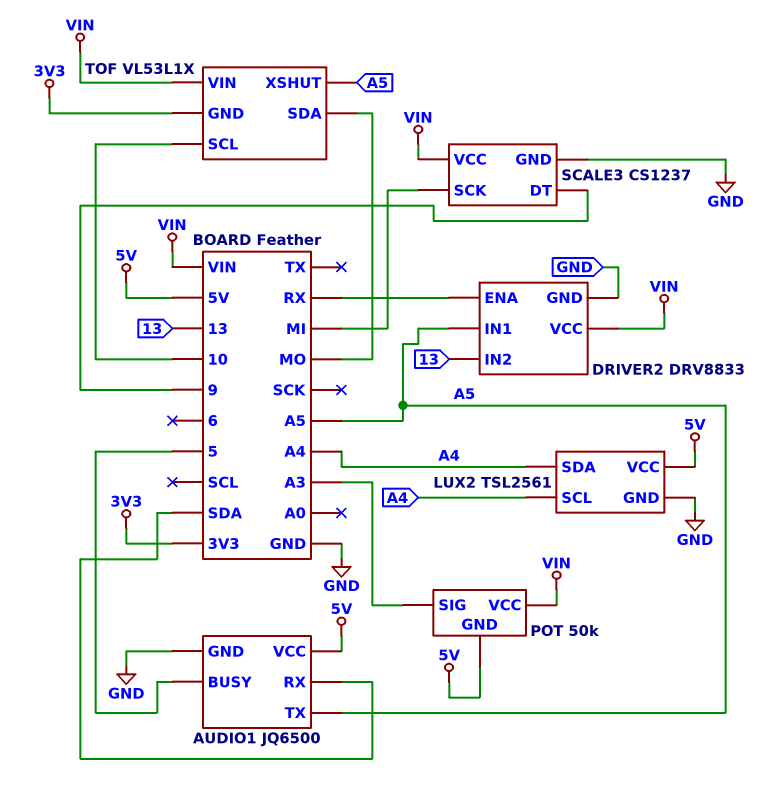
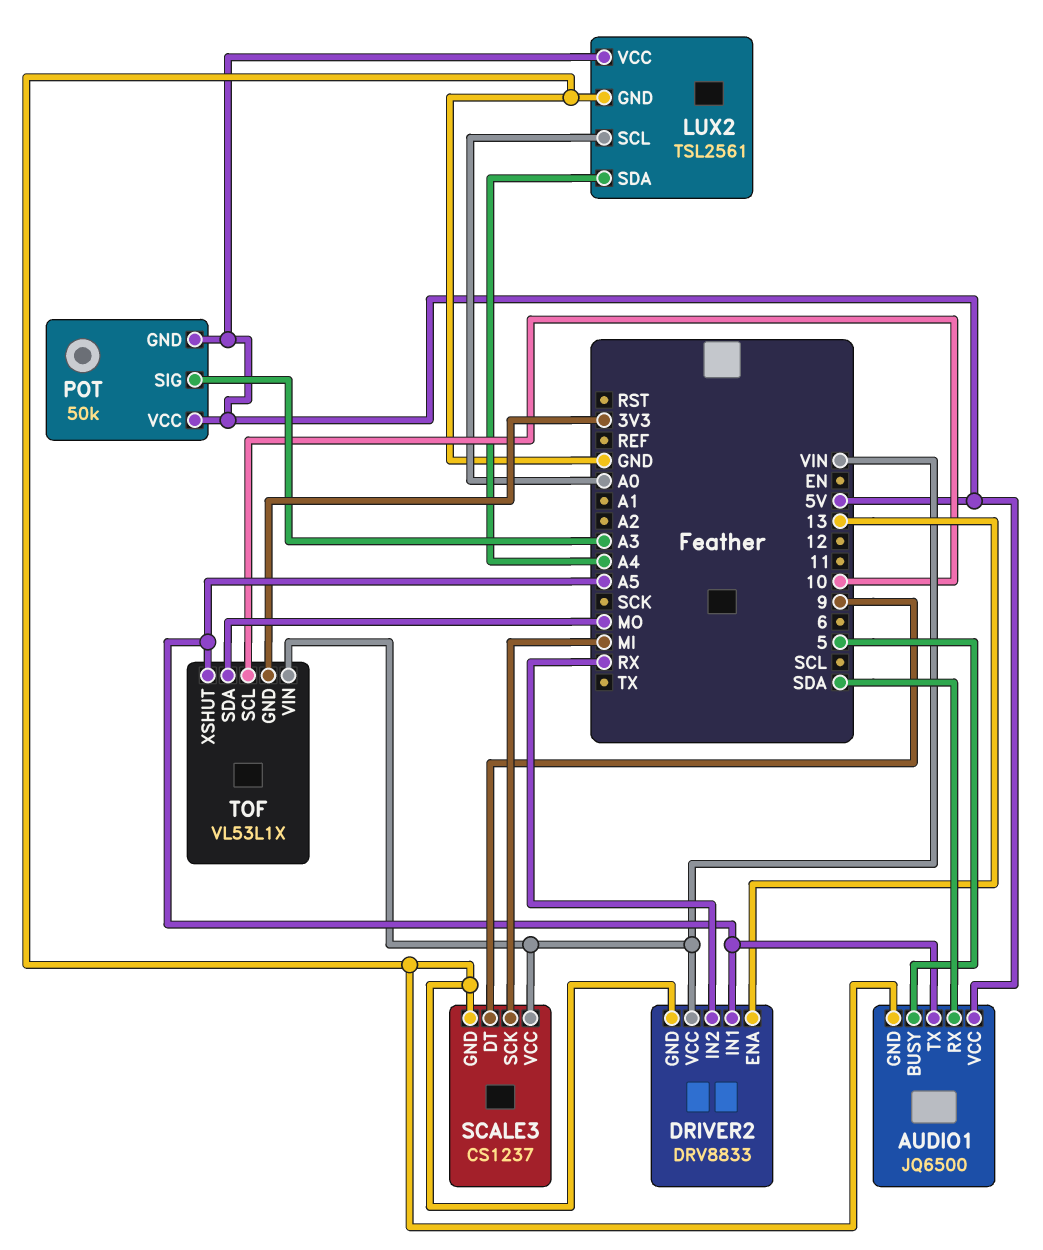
DRIVER2 pin ENA: RX -> 13
DRIVER2 pin IN2: 13 -> RX
LUX2 pin SCL: A4 -> A0
POT pin VCC: VIN -> 5V

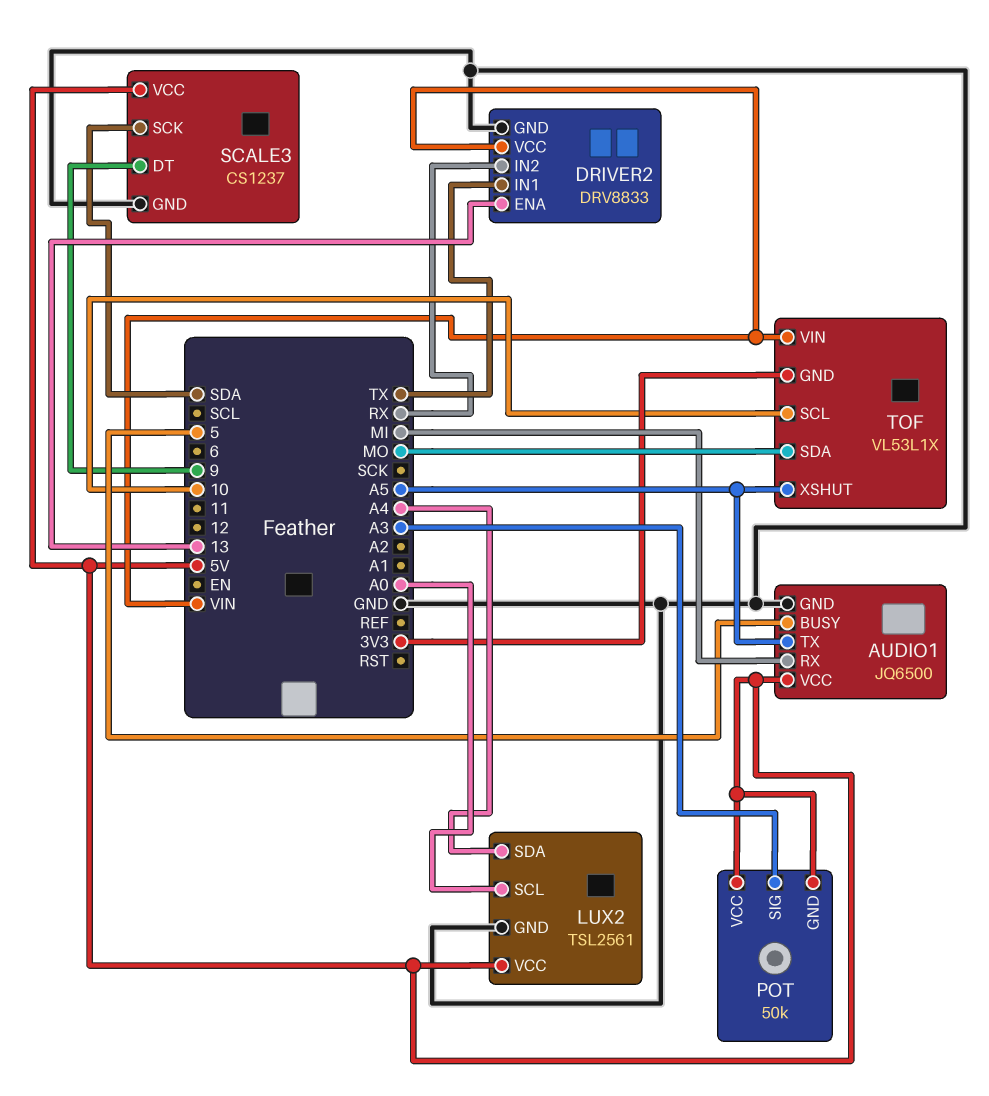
AUDIO1 pin RX: SDA -> MI
DRIVER2 pin IN1: A5 -> TX
SCALE3 pin SCK: MI -> SDA
SCALE3 pin VCC: VIN -> 5V

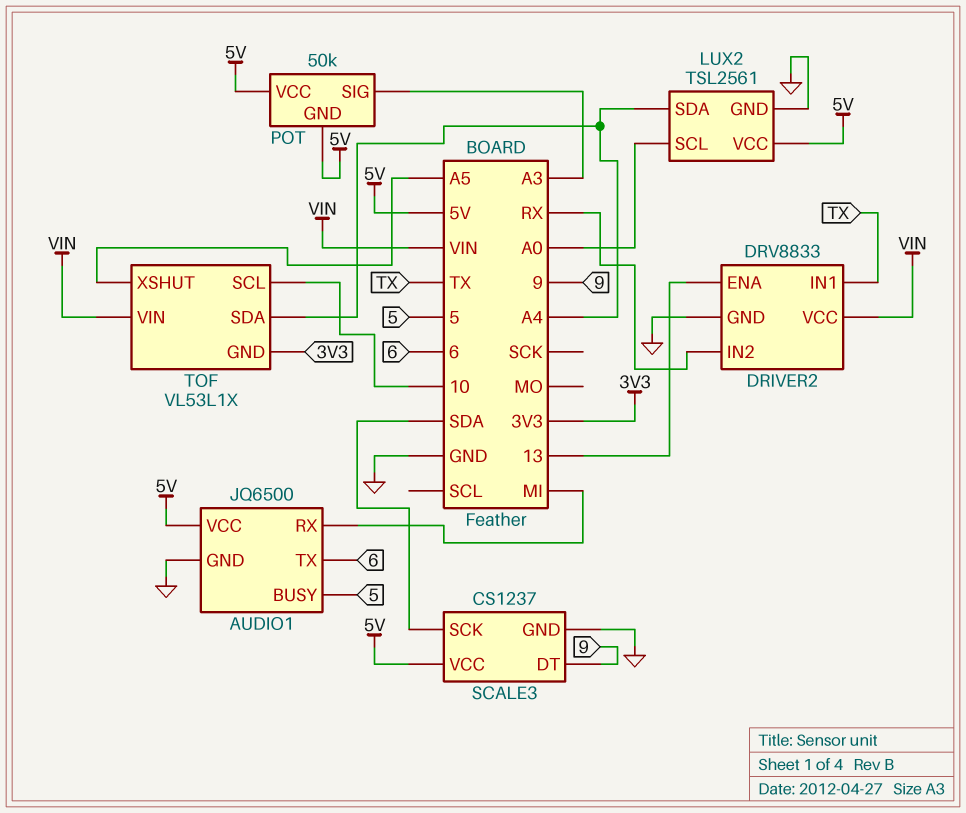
AUDIO1 pin TX: A5 -> 6
TOF pin SDA: MO -> A4

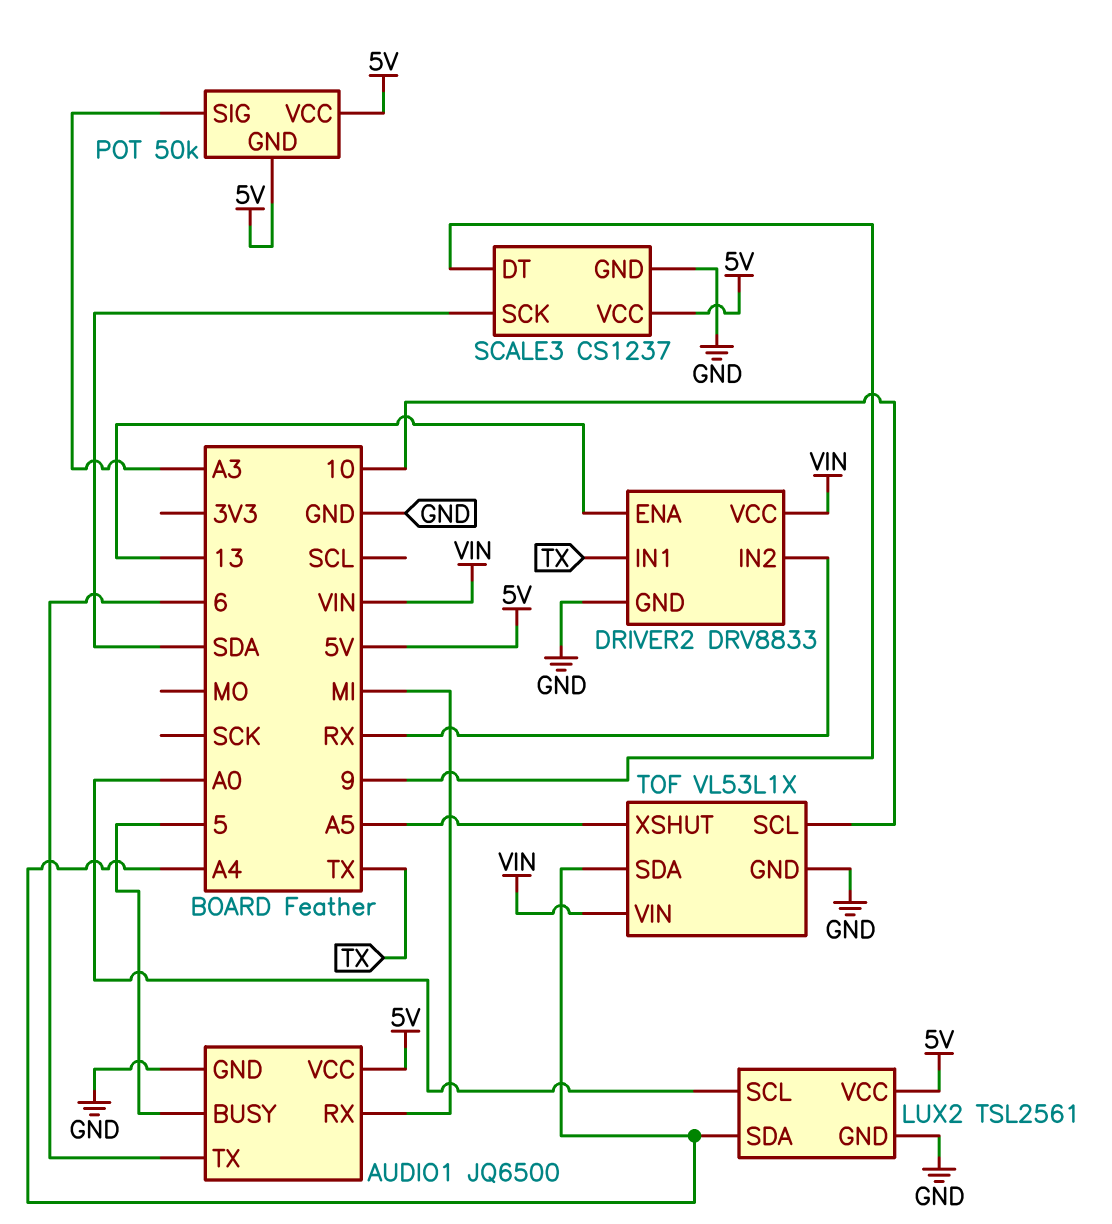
TOF pin GND: 3V3 -> GND

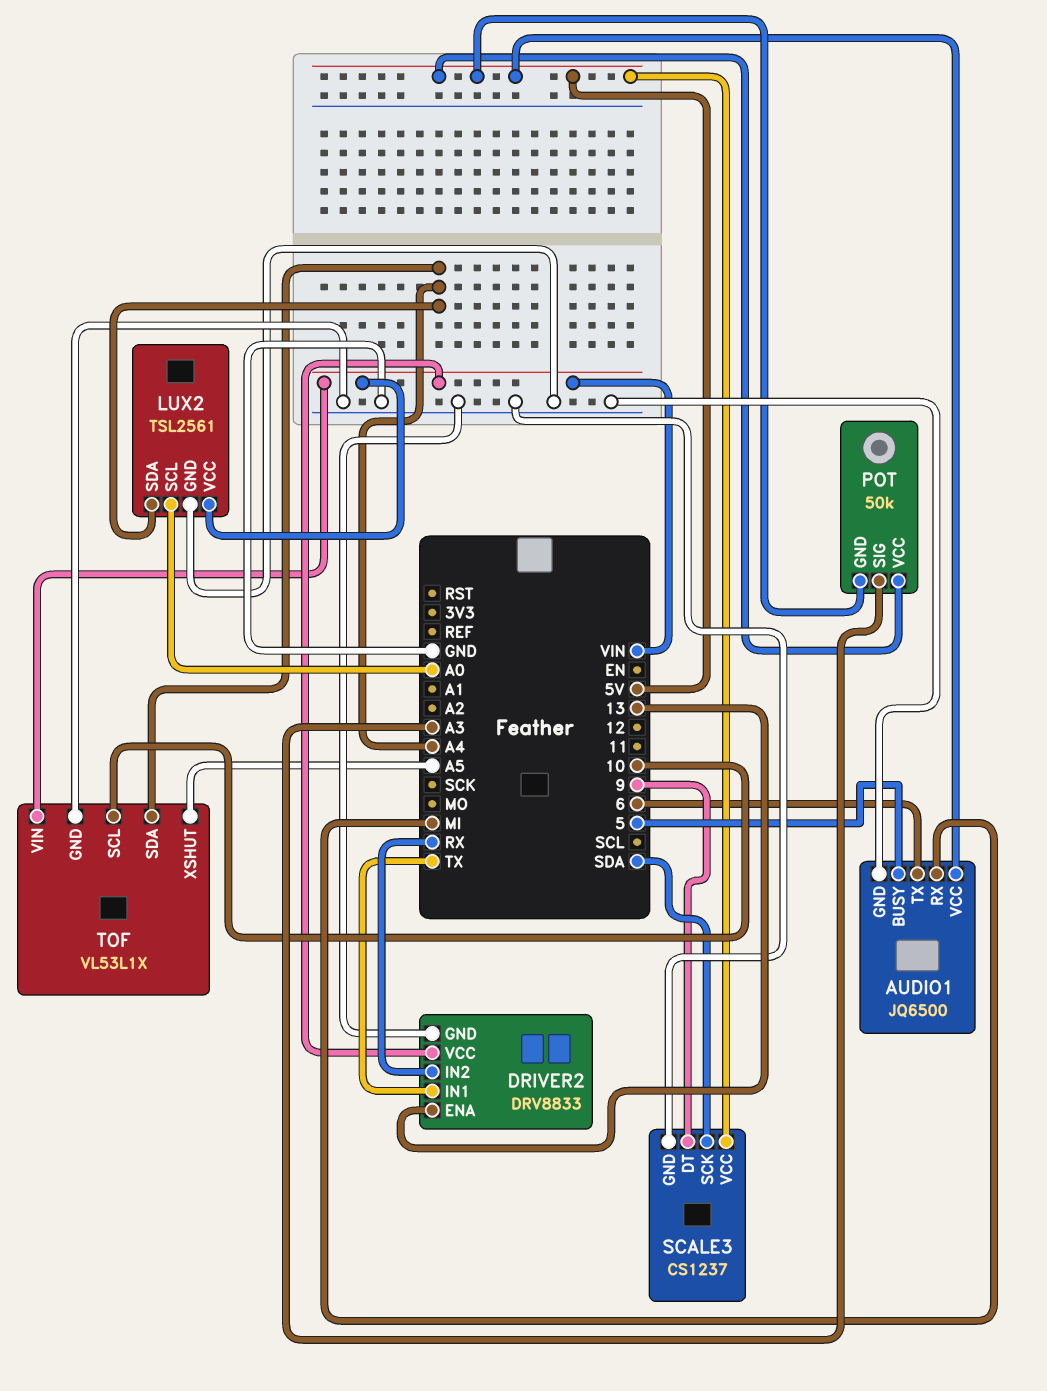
LUX2 pin VCC: 5V -> VIN

